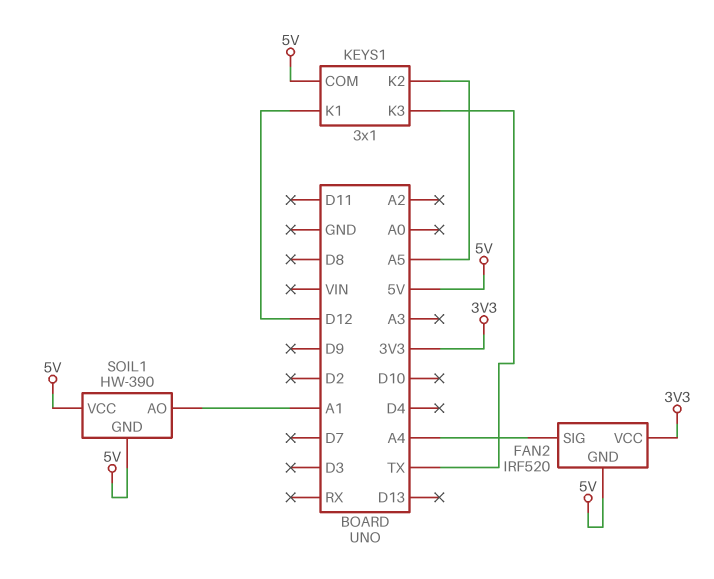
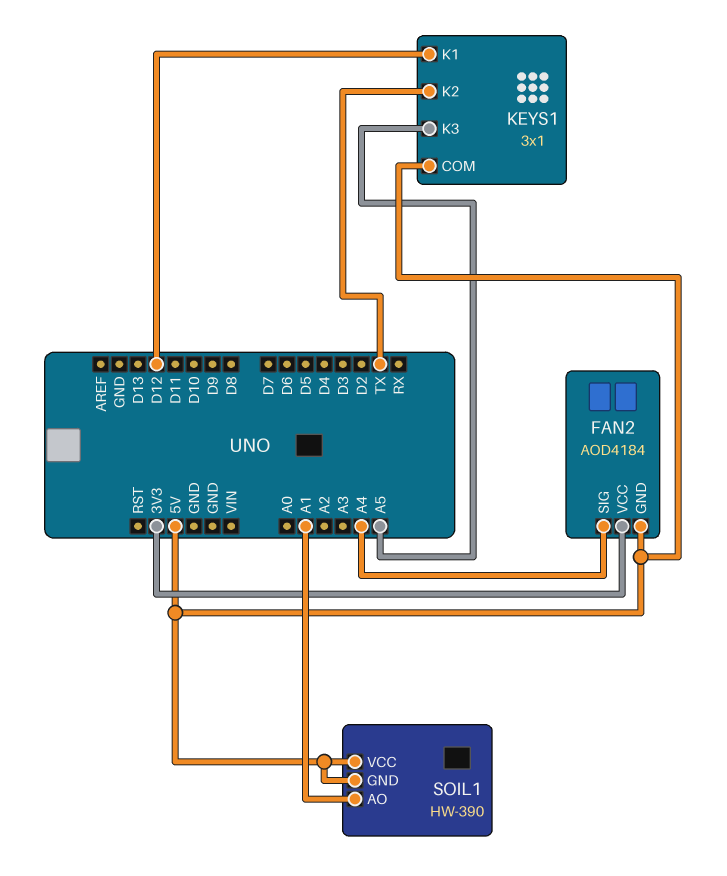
FAN2: IRF520 -> AOD4184
KEYS1 pin K2: A5 -> TX
KEYS1 pin K3: TX -> A5

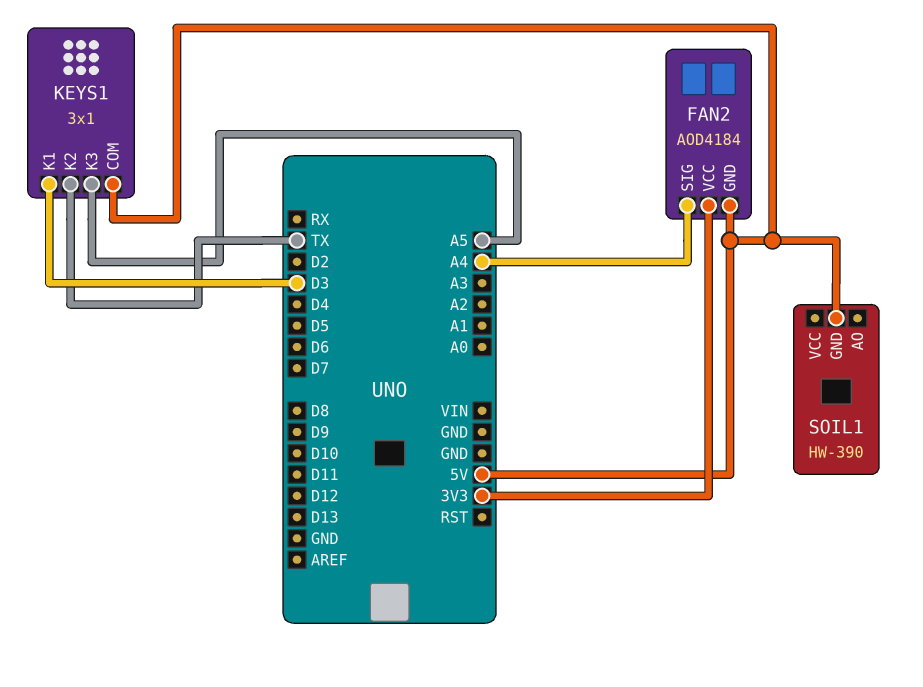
KEYS1 pin K1: D12 -> D3
SOIL1 pin AO: A1 -> none
SOIL1 pin VCC: 5V -> none

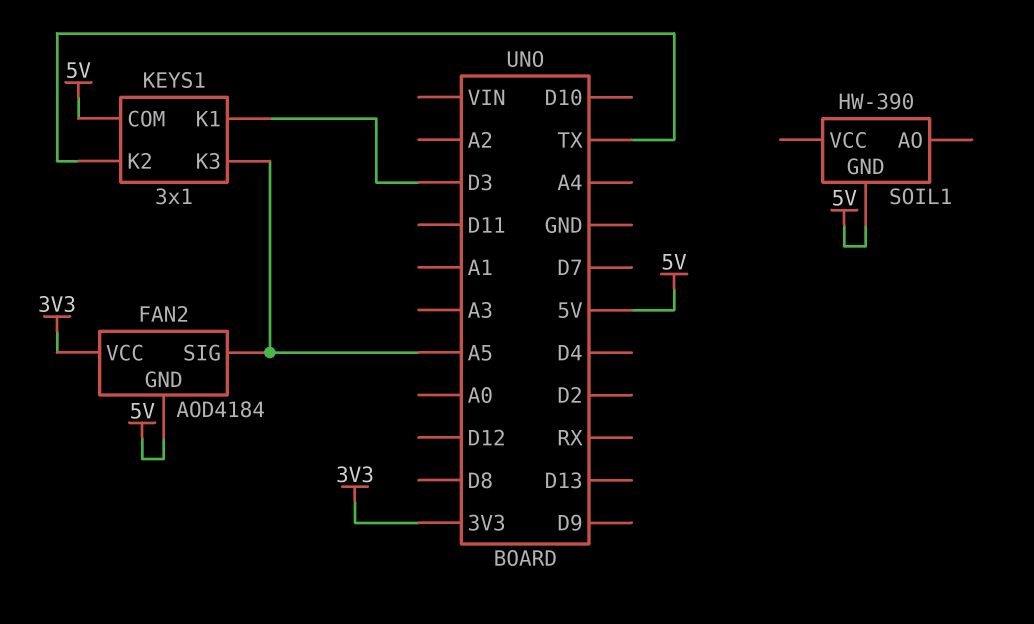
FAN2 pin SIG: A4 -> A5

